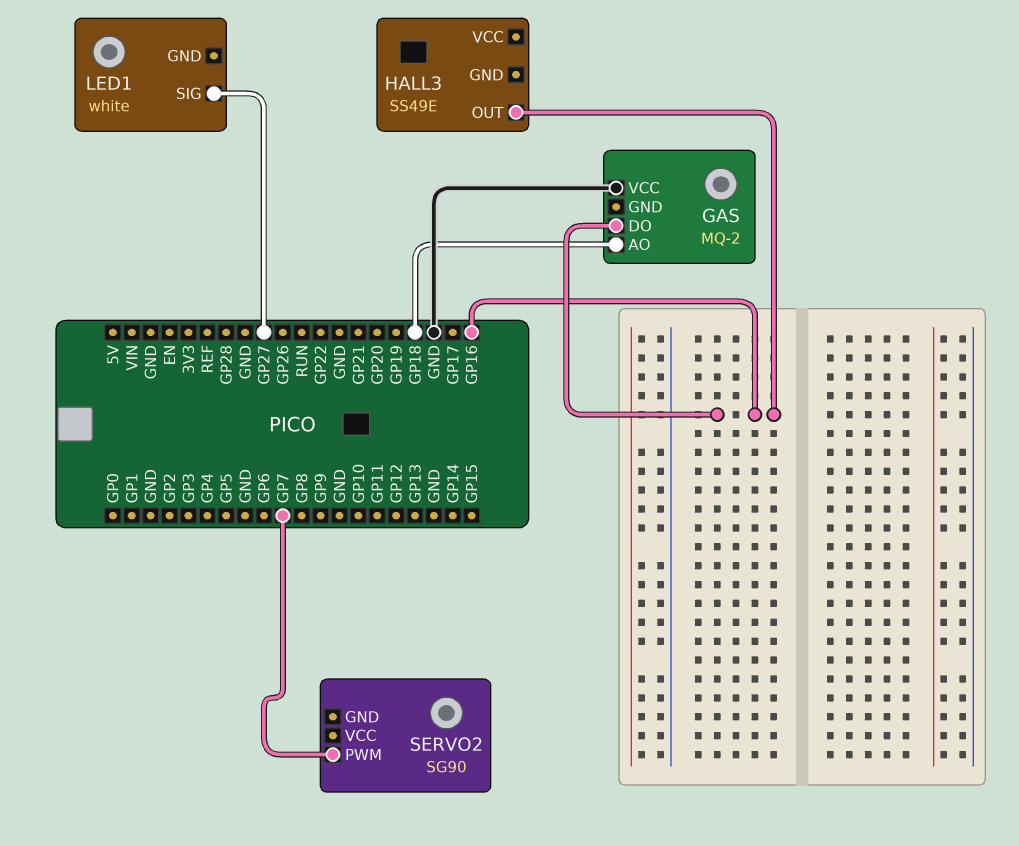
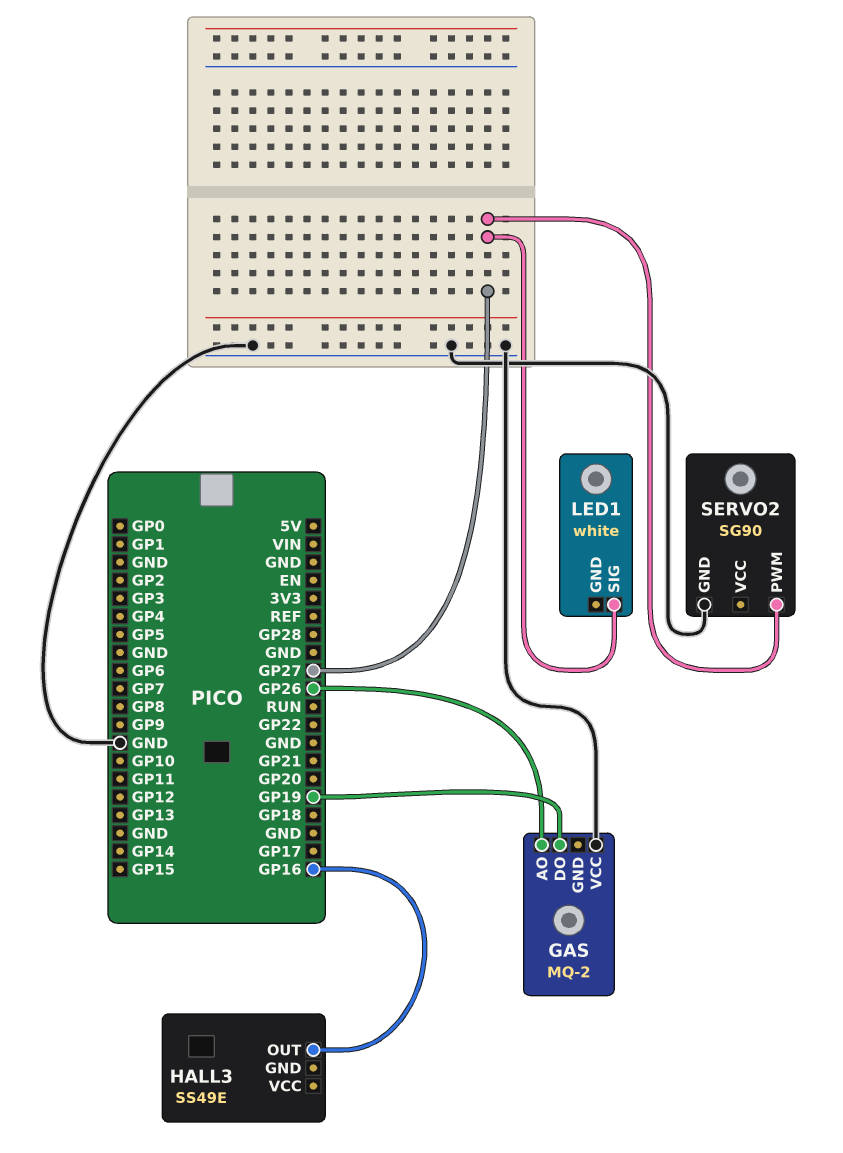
GAS pin AO: GP18 -> GP26
GAS pin DO: GP16 -> GP19
SERVO2 pin GND: none -> GND
SERVO2 pin PWM: GP7 -> GP27

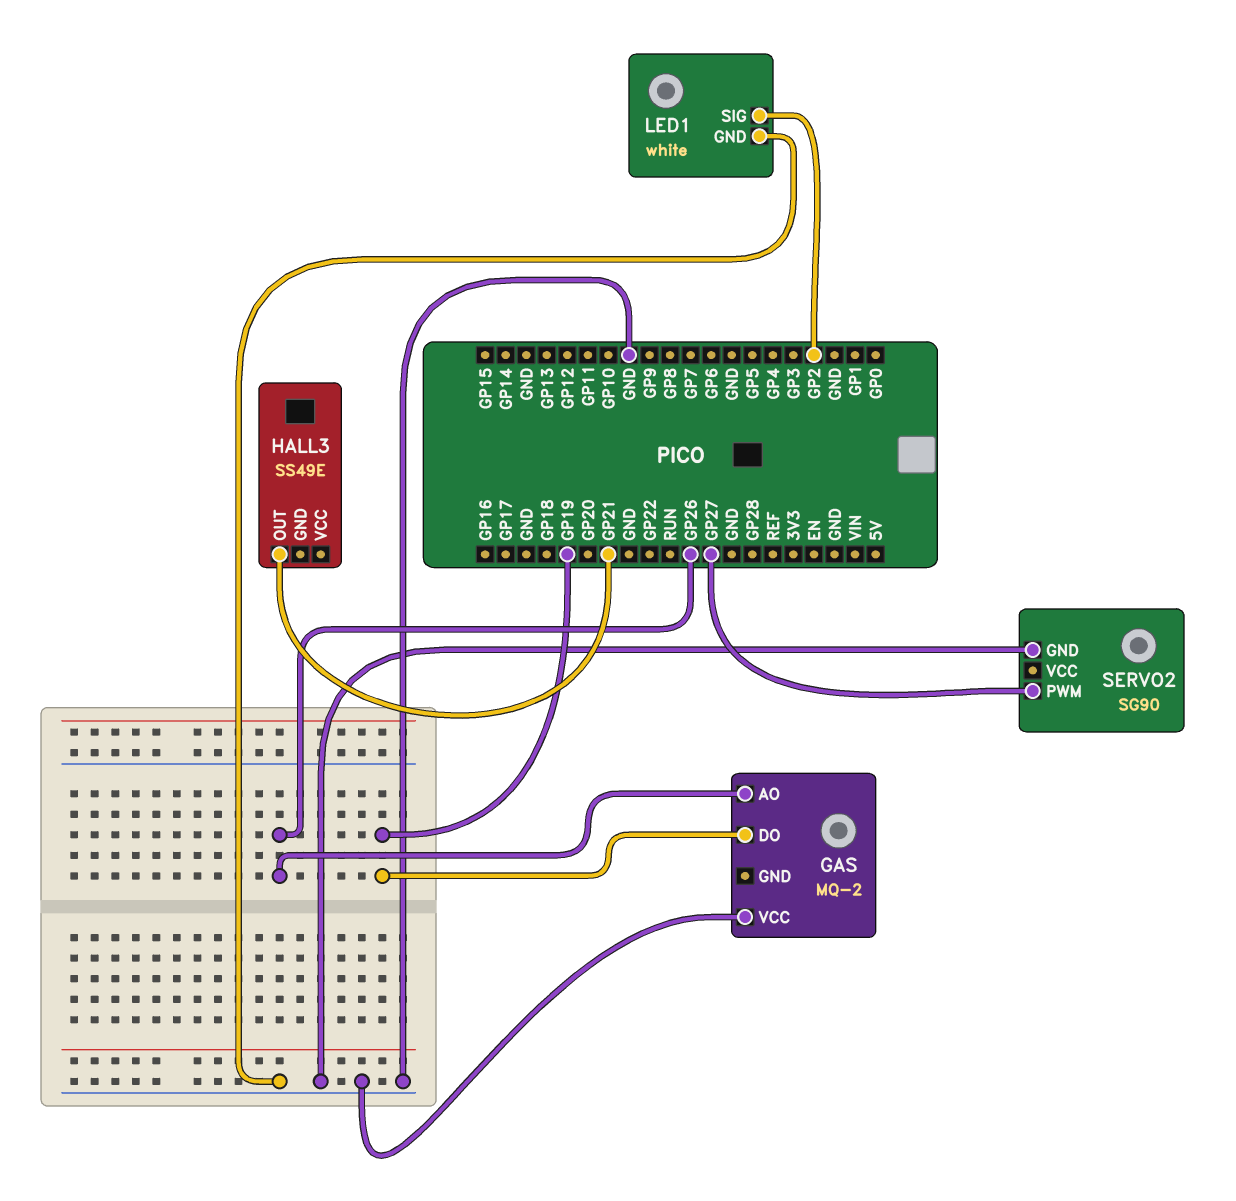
HALL3 pin OUT: GP16 -> GP21
LED1 pin GND: none -> GND
LED1 pin SIG: GP27 -> GP2

